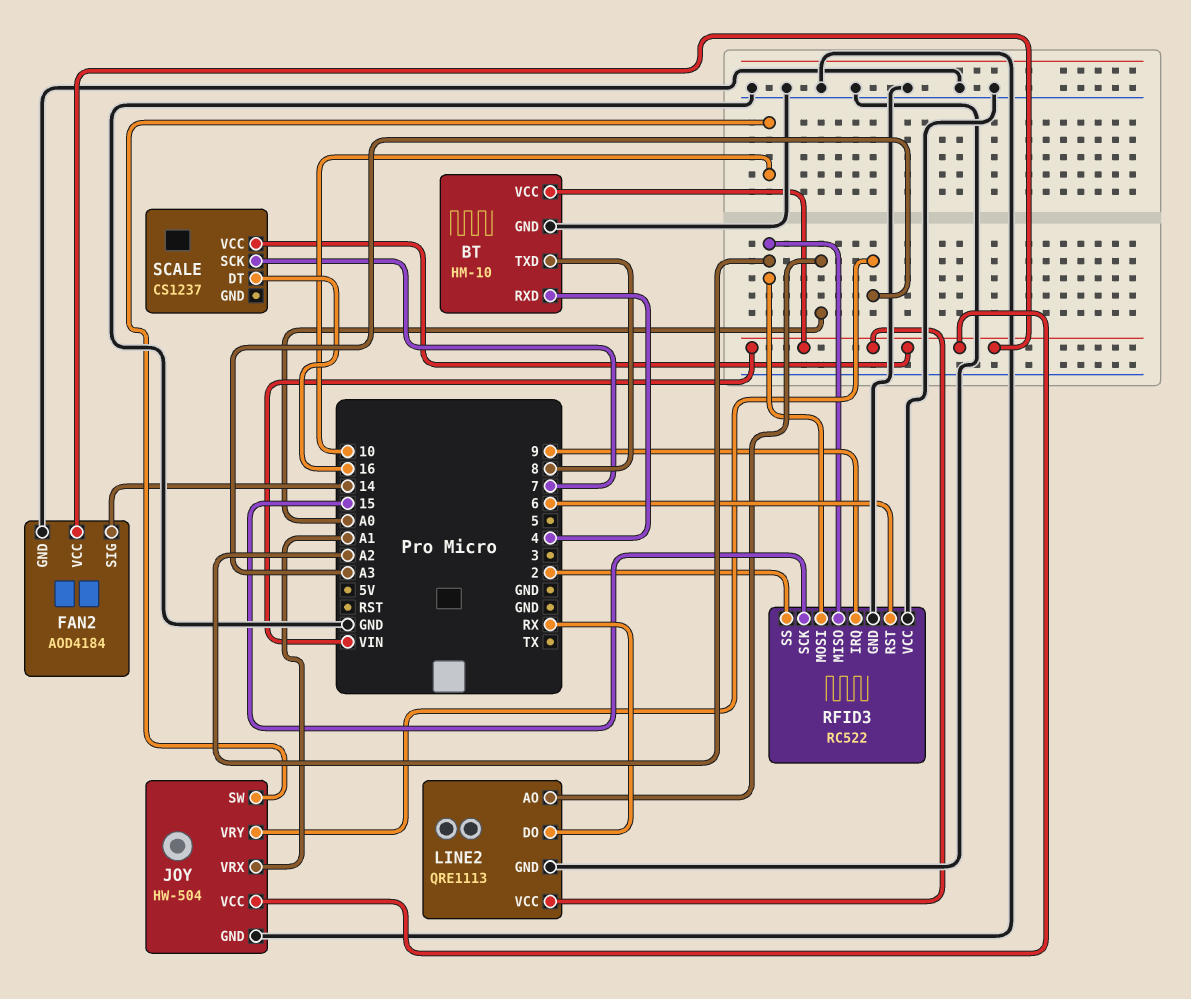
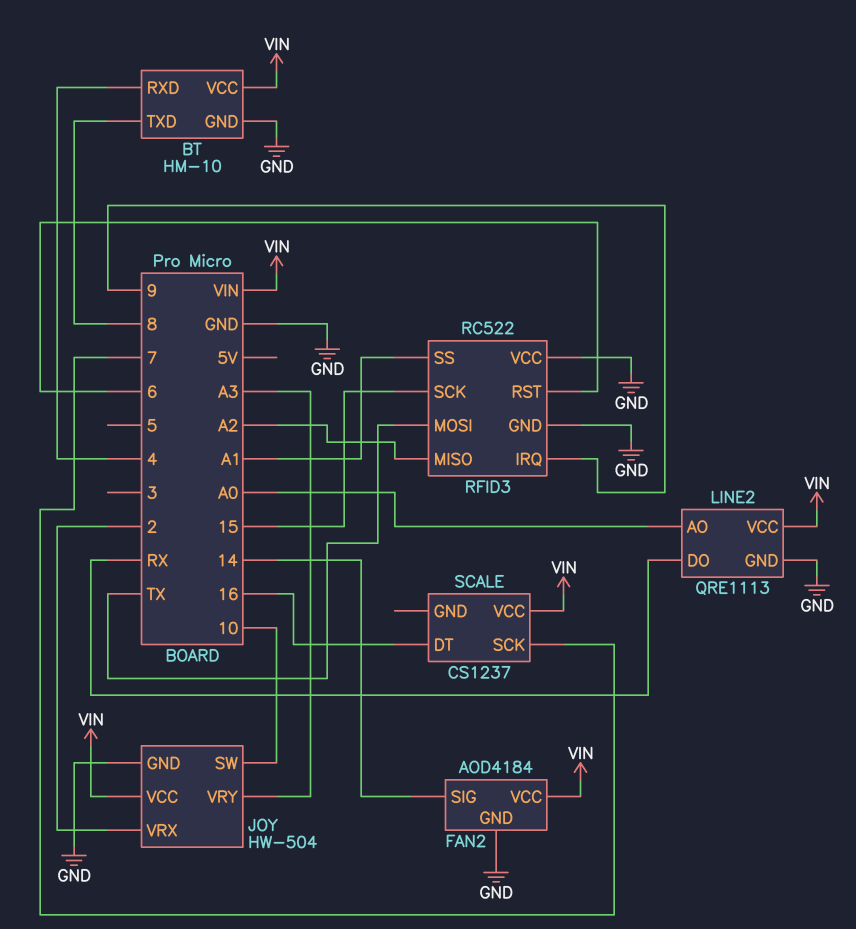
JOY pin VRX: A1 -> 2
RFID3 pin MOSI: A2 -> TX
RFID3 pin SS: 2 -> A1

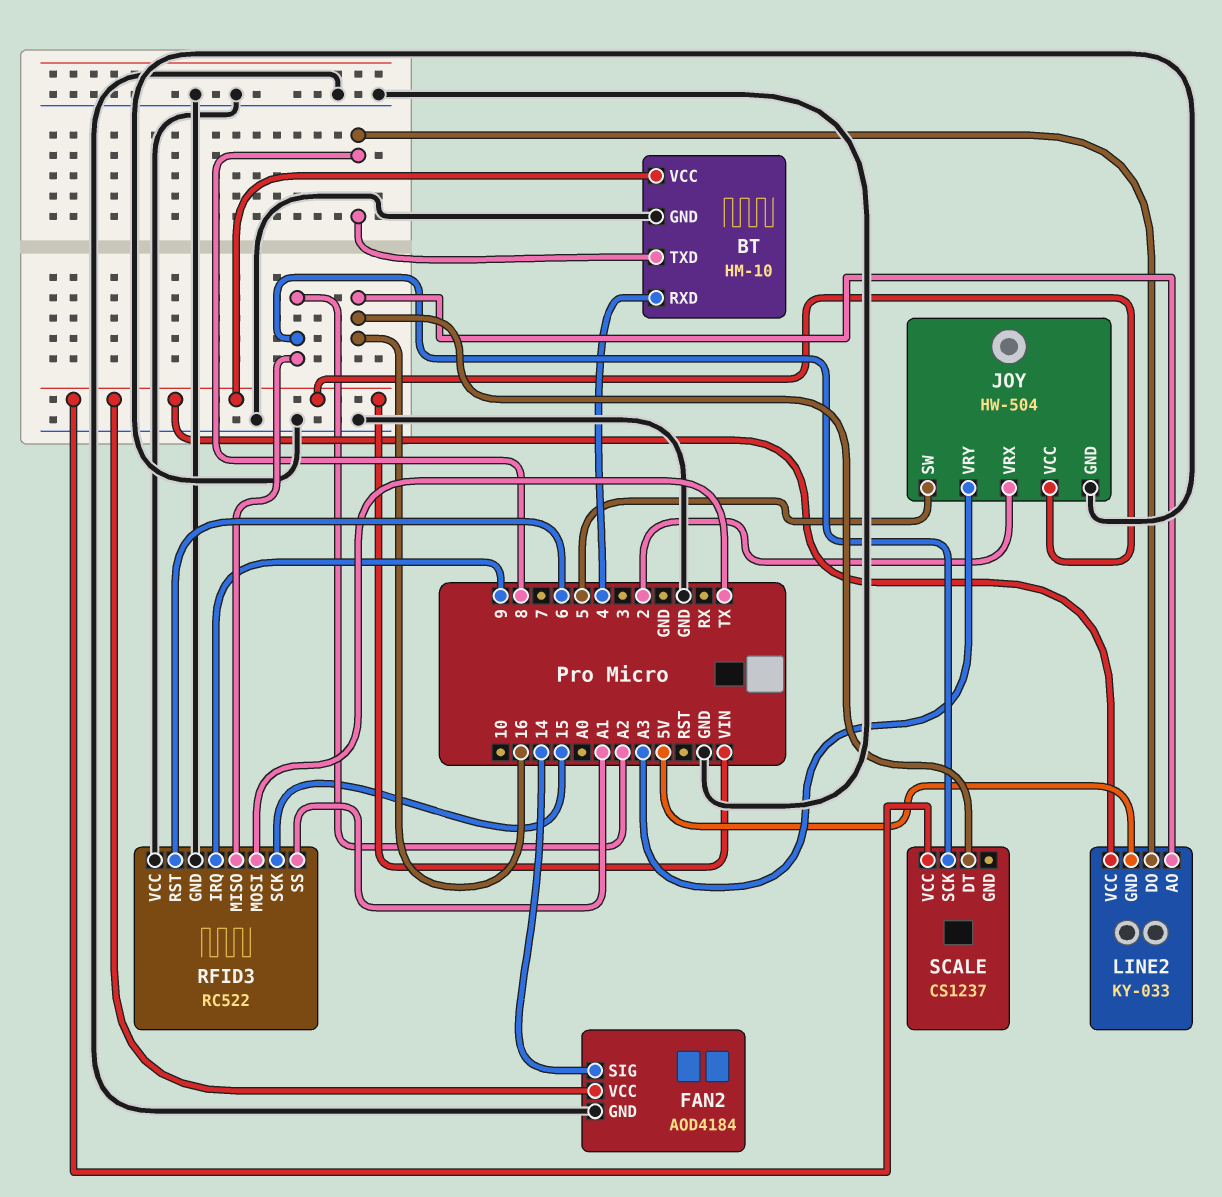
JOY pin SW: 10 -> 5
LINE2: QRE1113 -> KY-033
LINE2 pin AO: A0 -> 16
LINE2 pin DO: RX -> 8
LINE2 pin GND: GND -> 5V
SCALE pin SCK: 7 -> A2

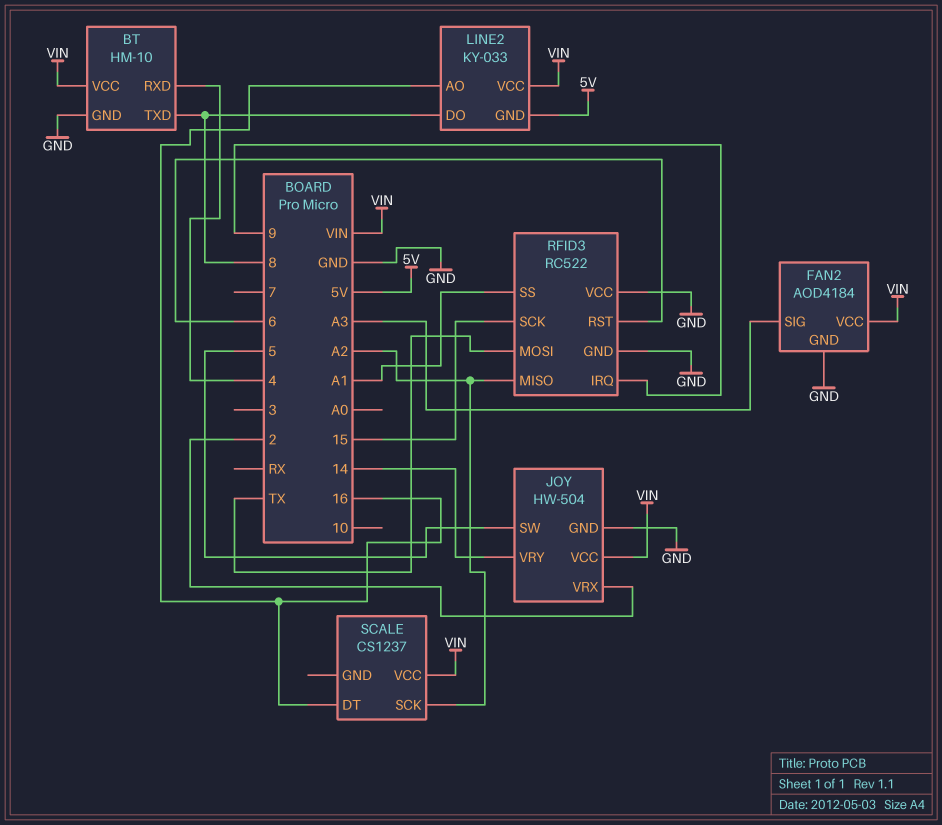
FAN2 pin SIG: 14 -> A3
JOY pin VRY: A3 -> 14

